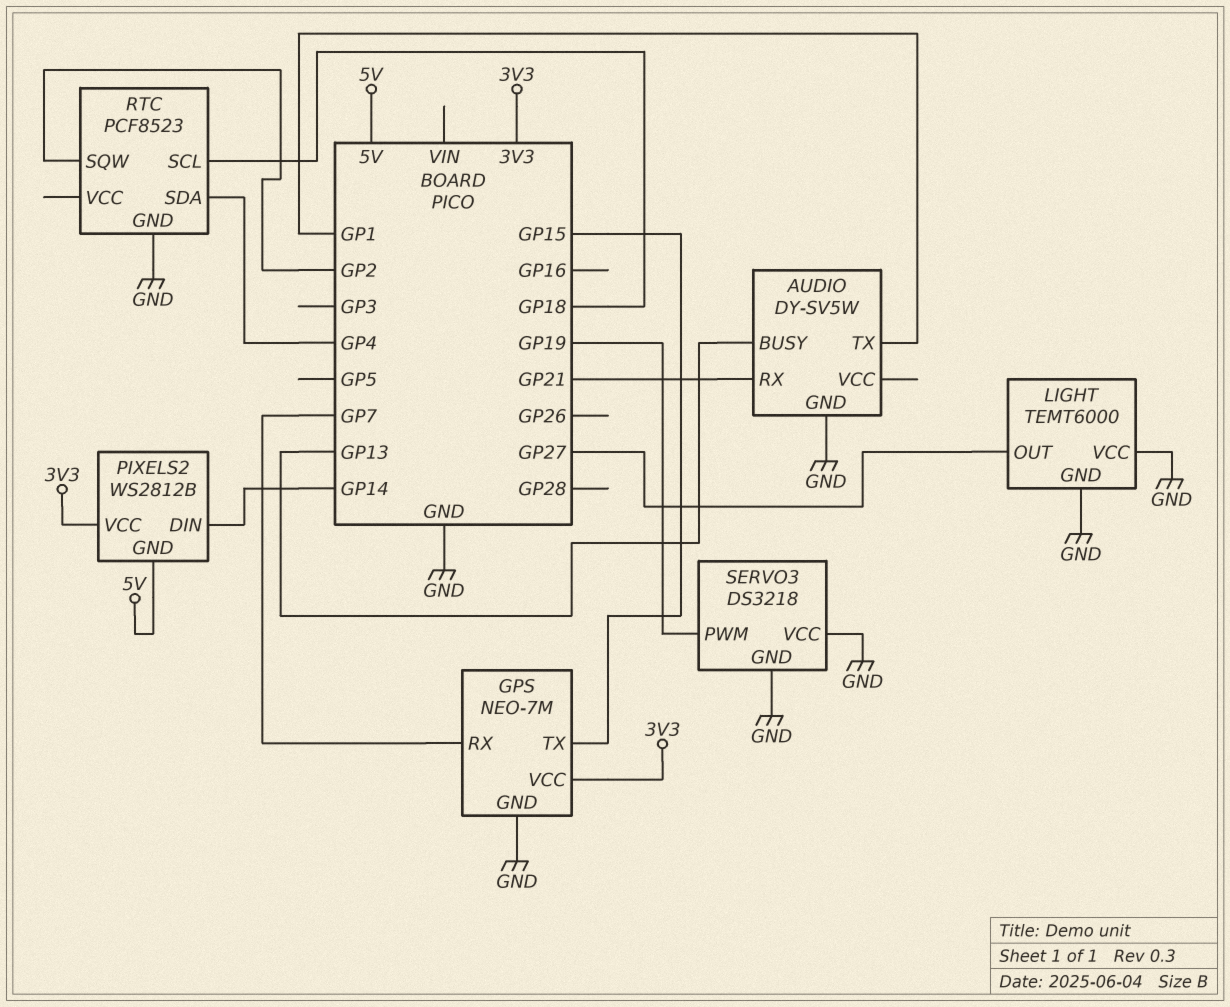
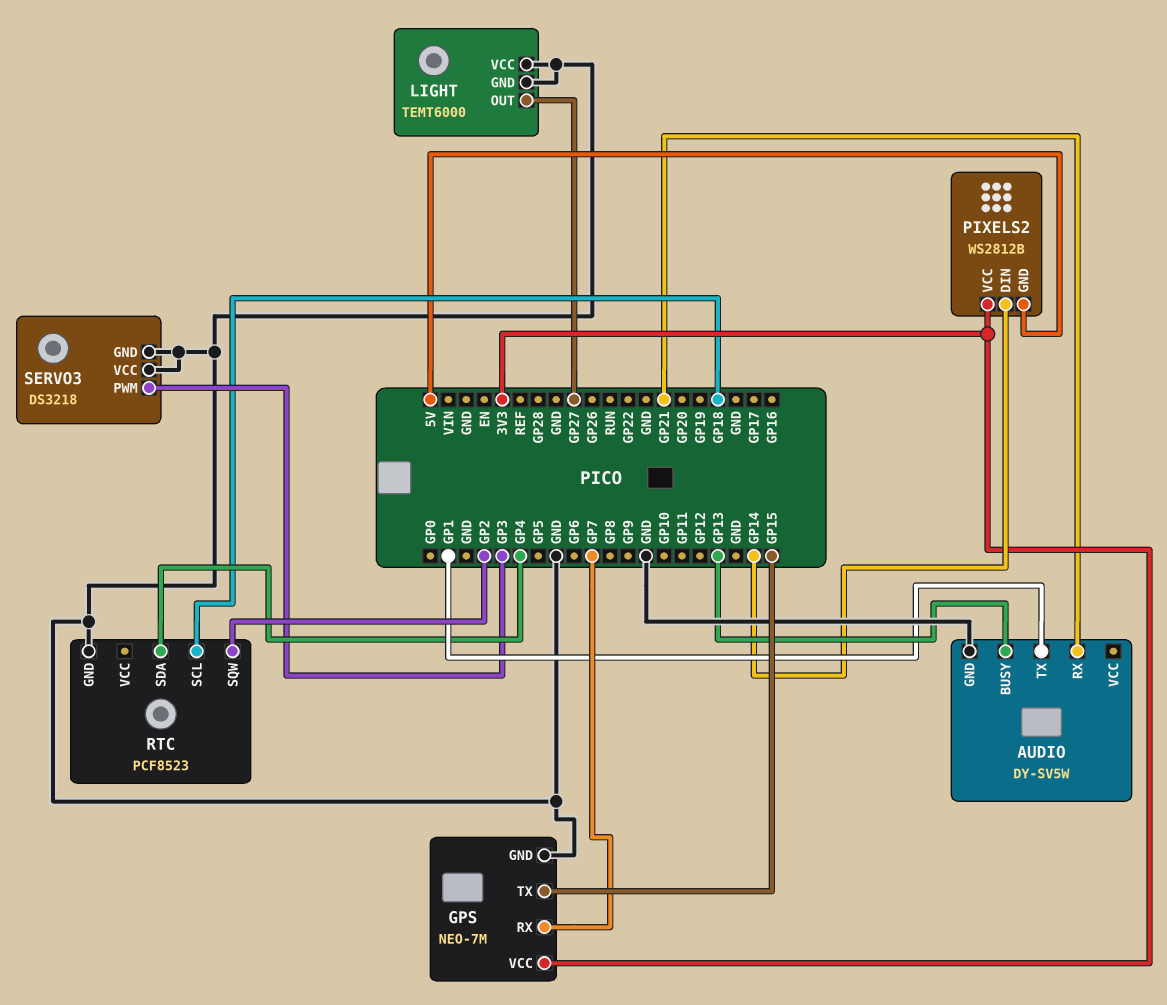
SERVO3 pin PWM: GP19 -> GP3

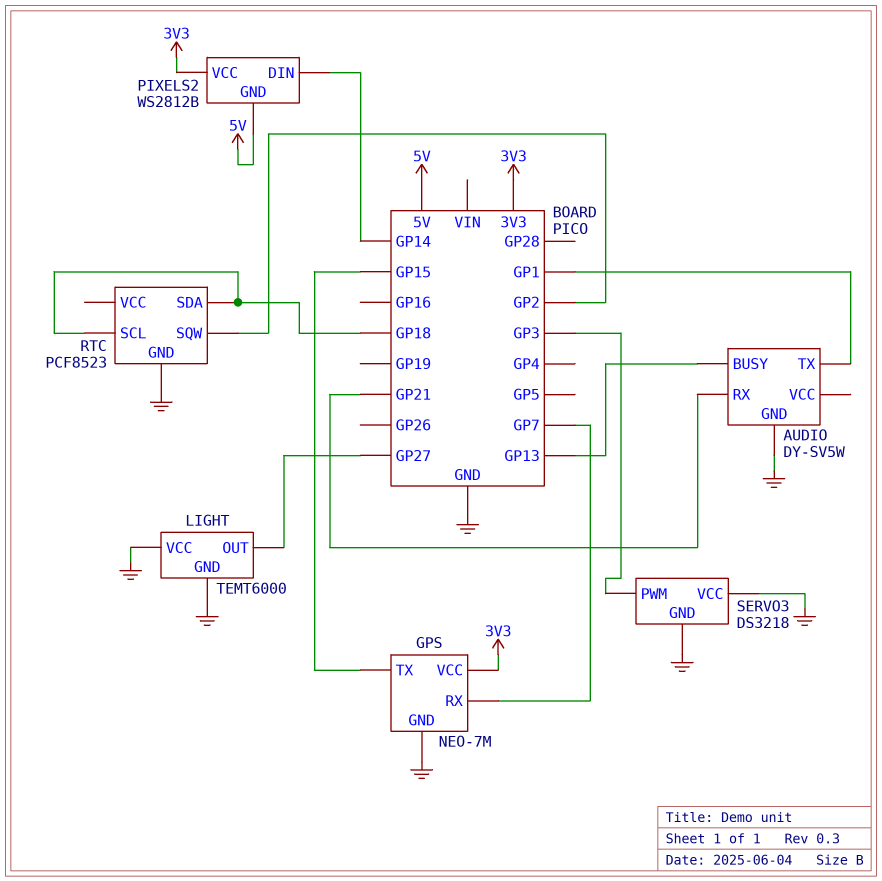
RTC pin SDA: GP4 -> GP18

